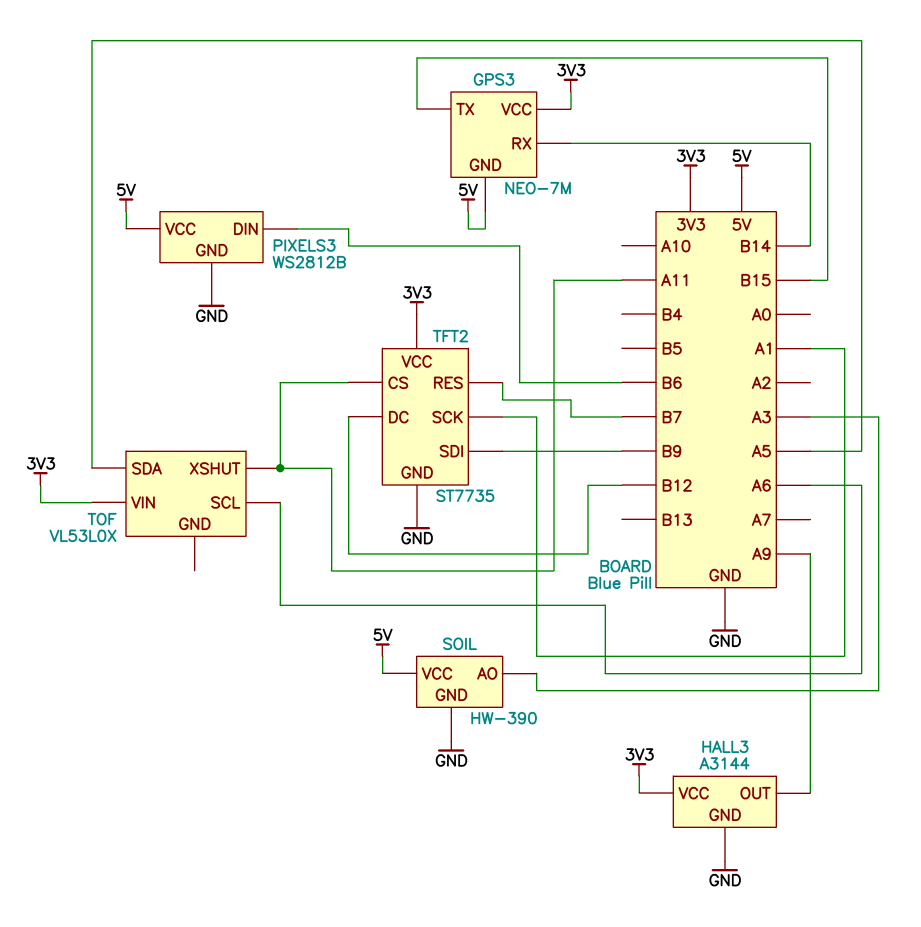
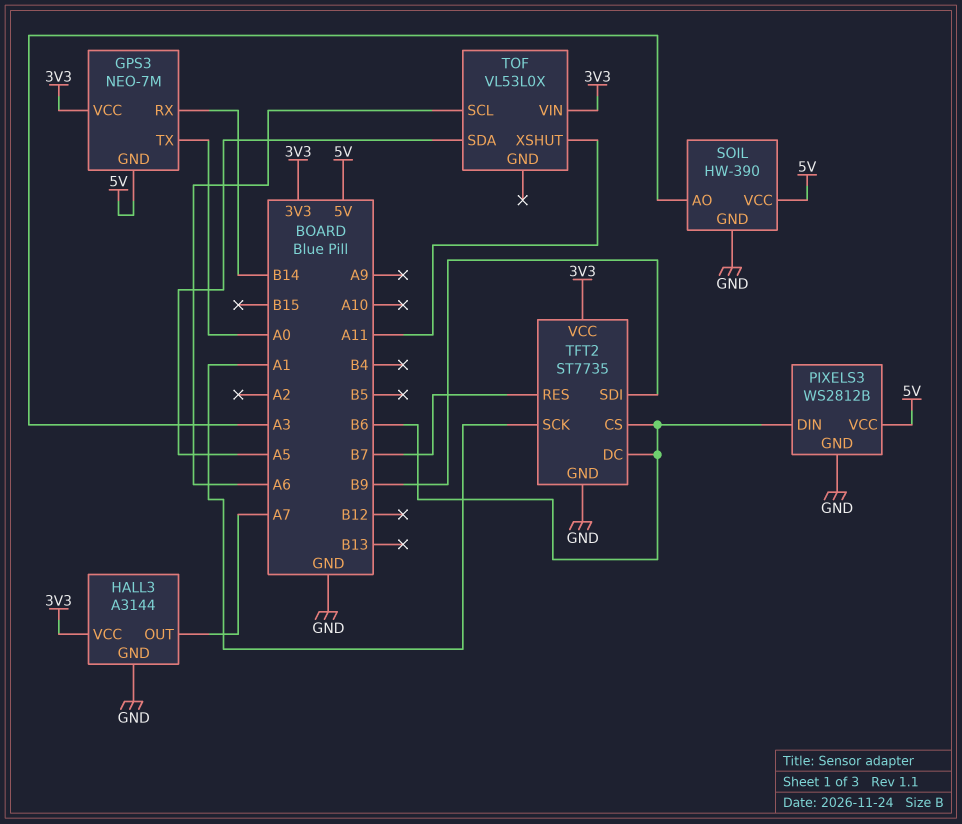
GPS3 pin TX: B15 -> A0
HALL3 pin OUT: A9 -> A7
TFT2 pin CS: A11 -> B6
TFT2 pin DC: B12 -> B6

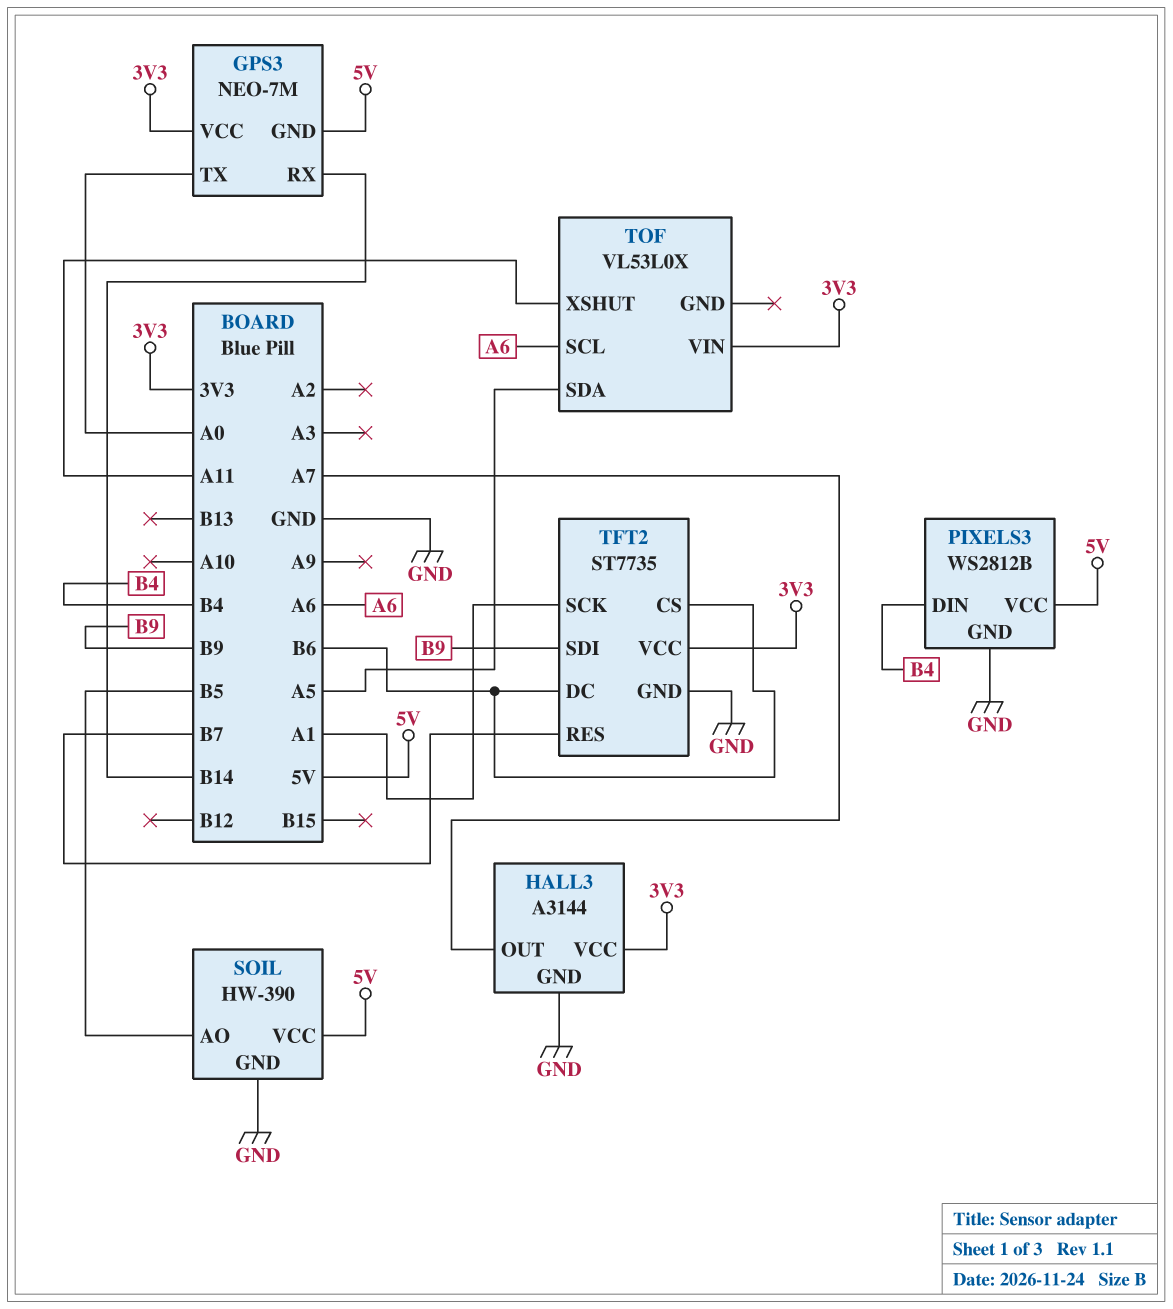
PIXELS3 pin DIN: B6 -> B4
SOIL pin AO: A3 -> B5

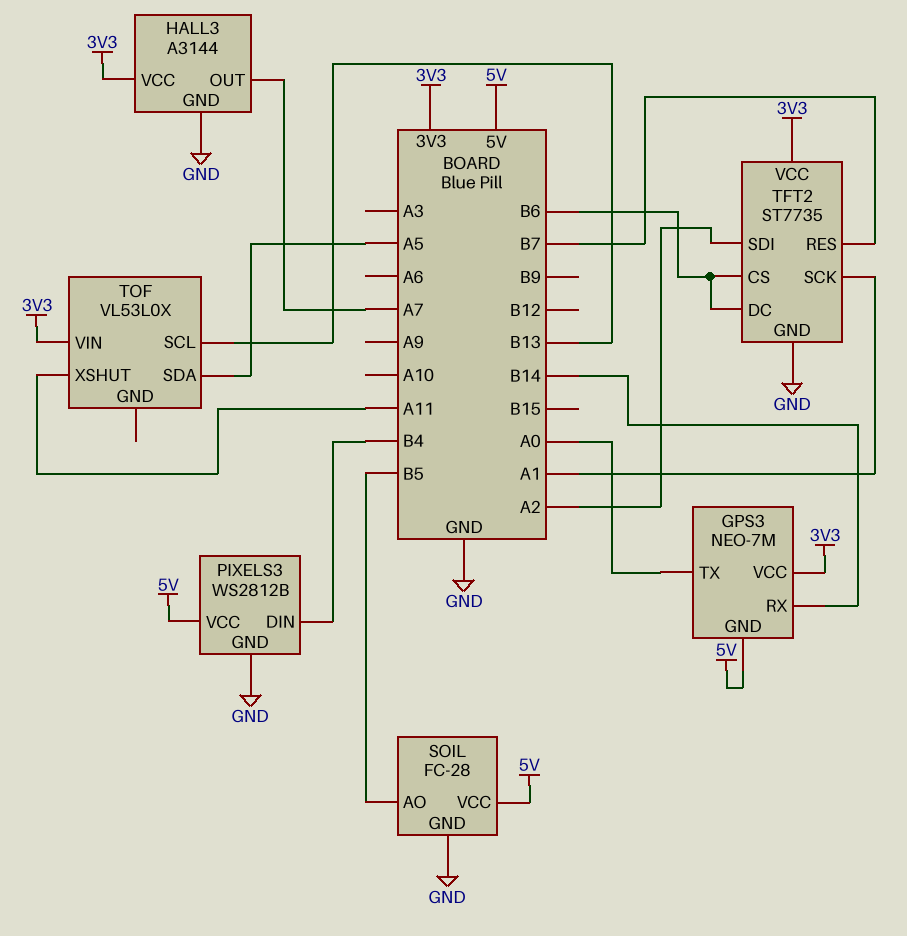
SOIL: HW-390 -> FC-28
TFT2 pin SDI: B9 -> A2
TOF pin SCL: A6 -> B13

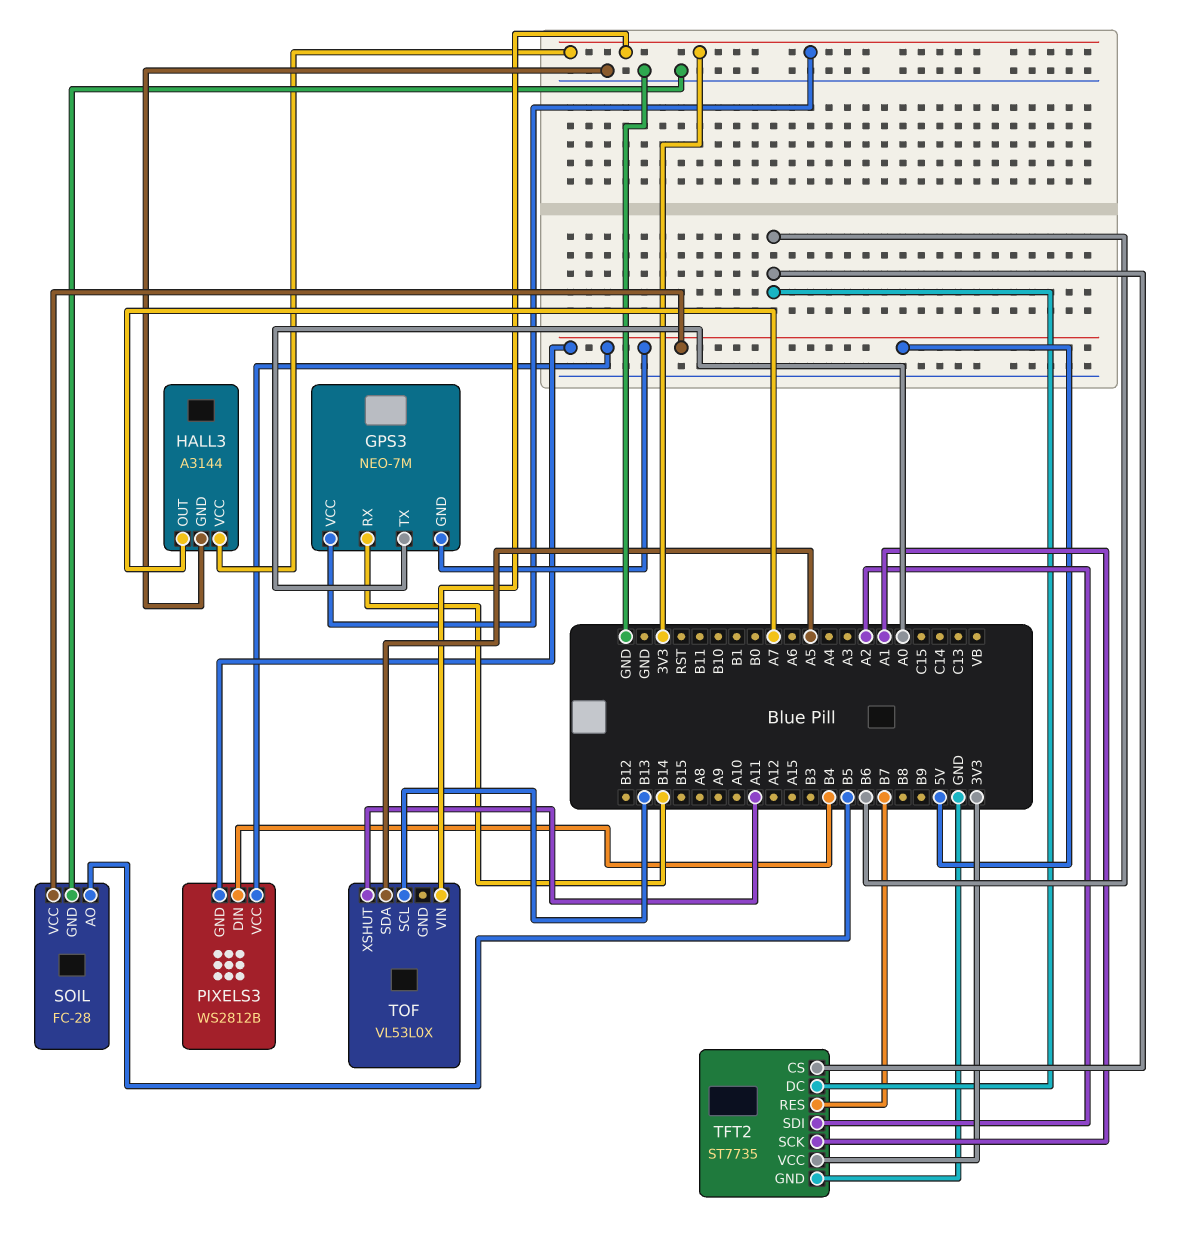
PIXELS3 pin GND: GND -> 5V

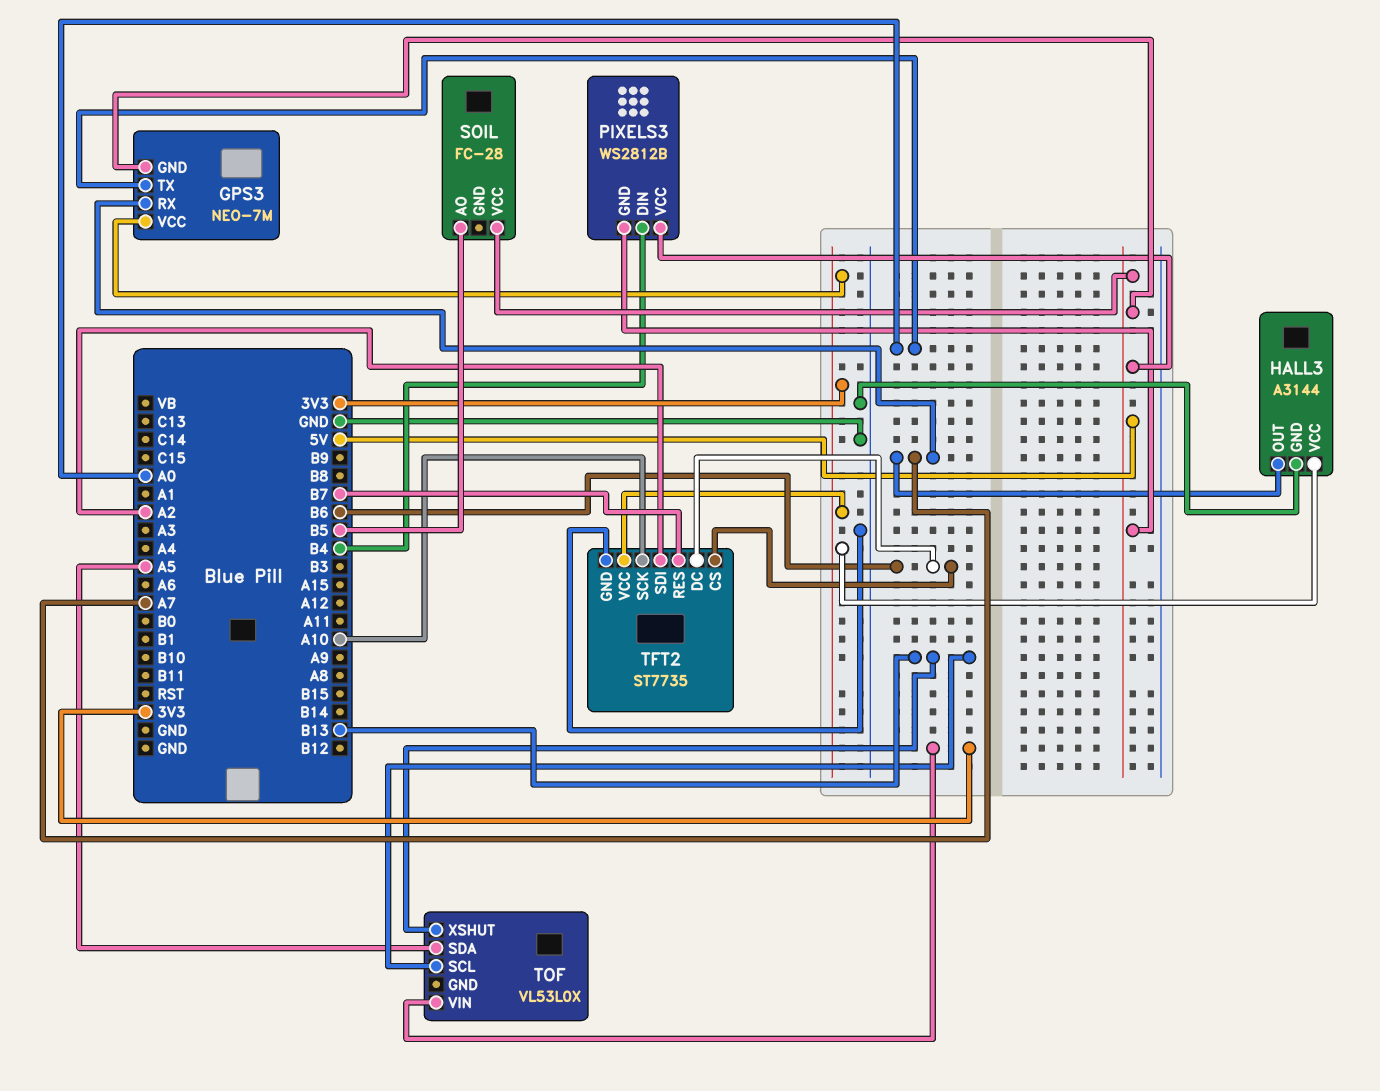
GPS3 pin RX: B14 -> A7
SOIL pin GND: GND -> none
TFT2 pin SCK: A1 -> A10
TOF pin XSHUT: A11 -> B13

